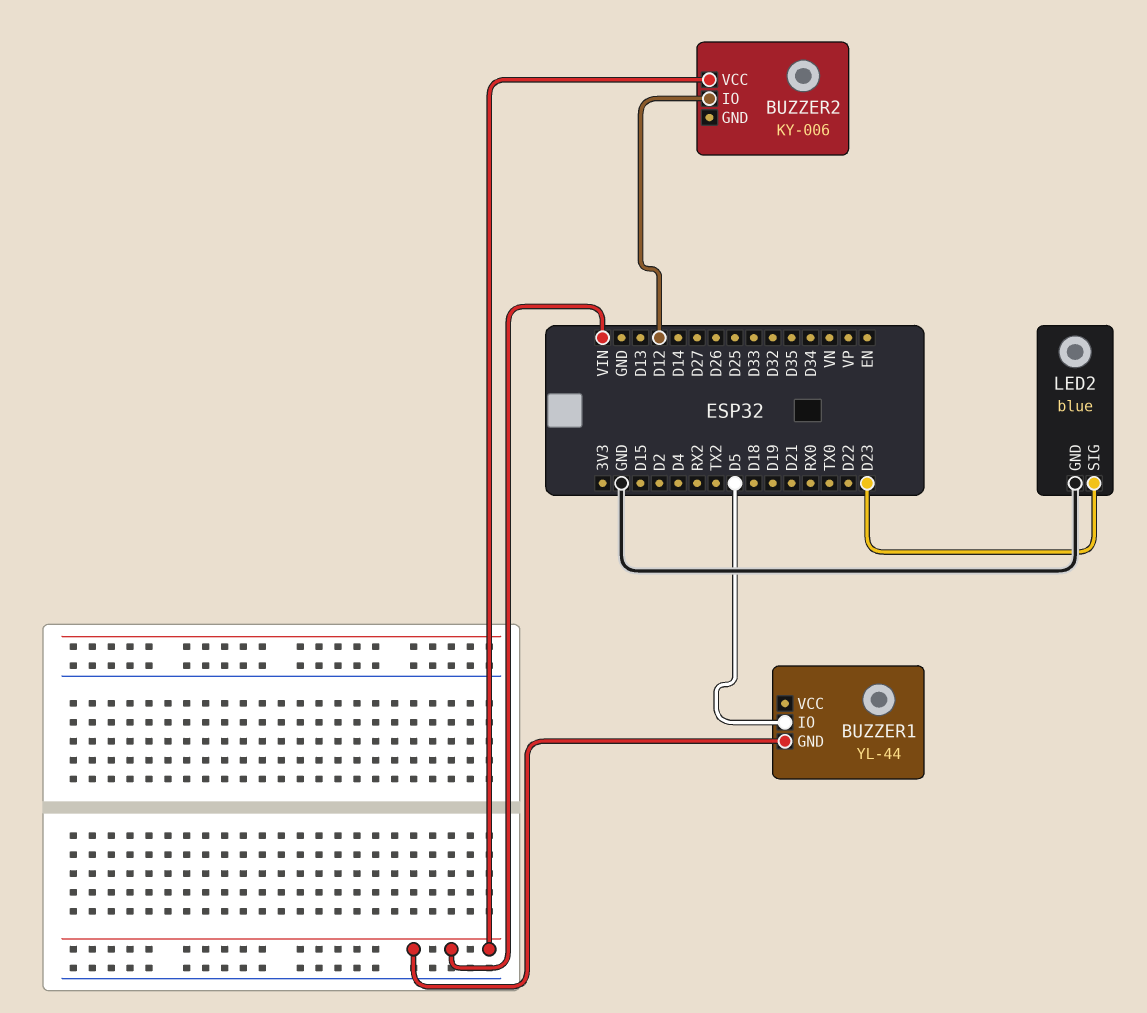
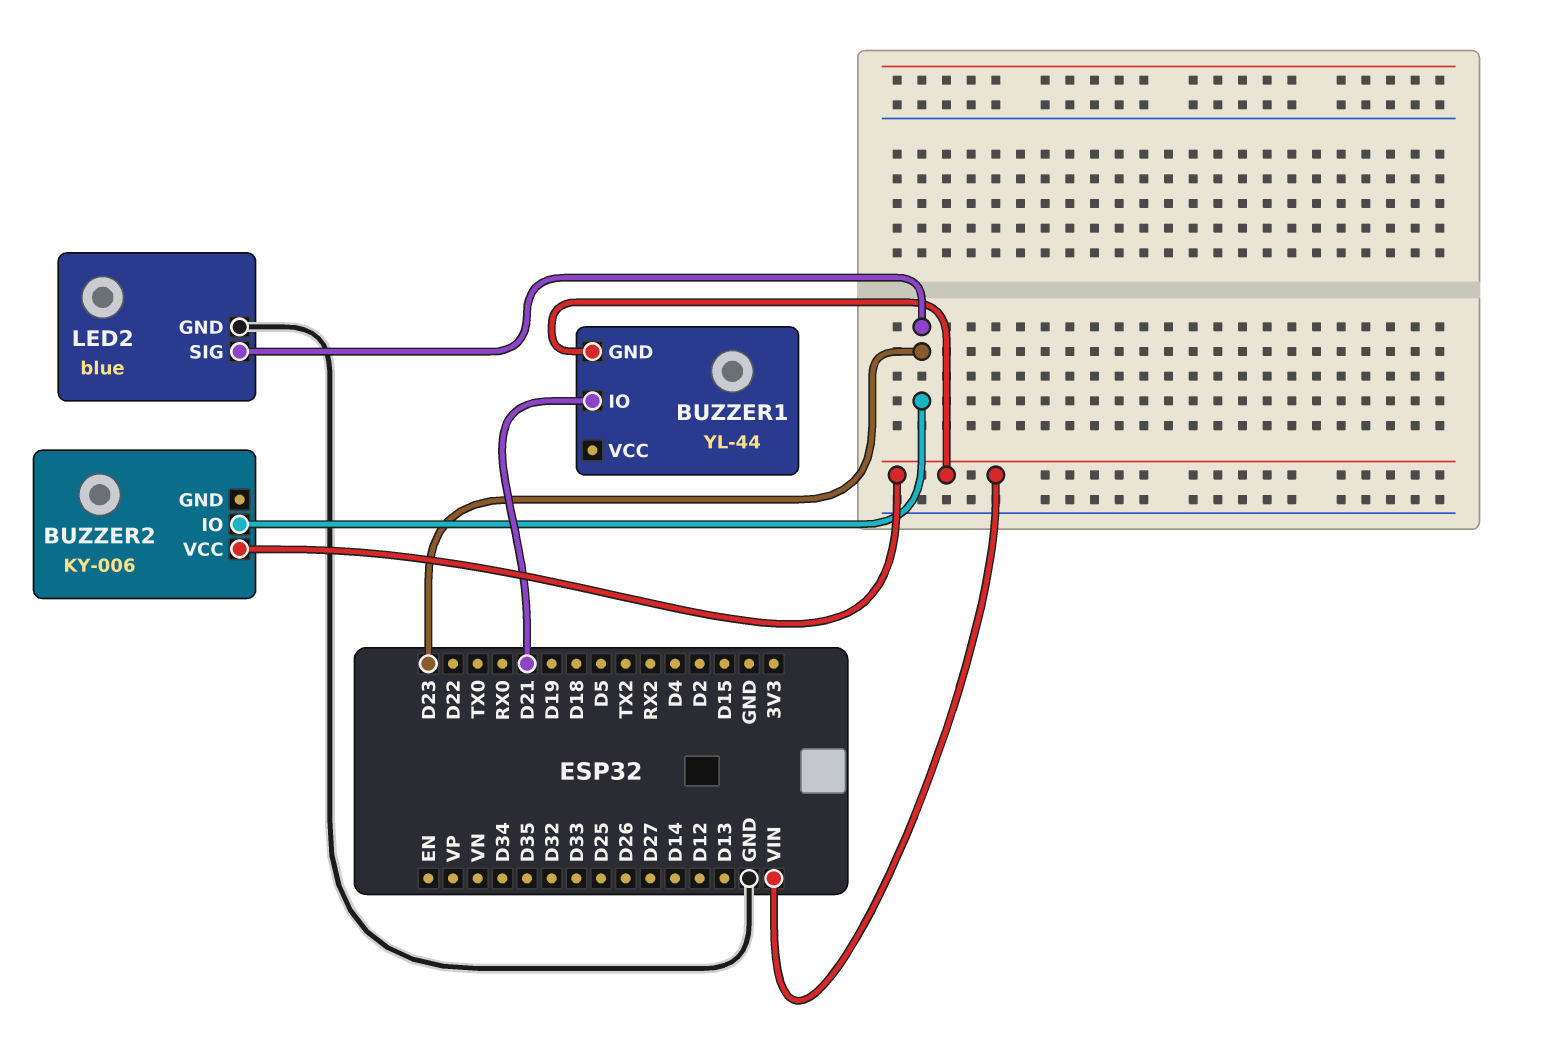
BUZZER1 pin IO: D5 -> D21
BUZZER2 pin IO: D12 -> D23

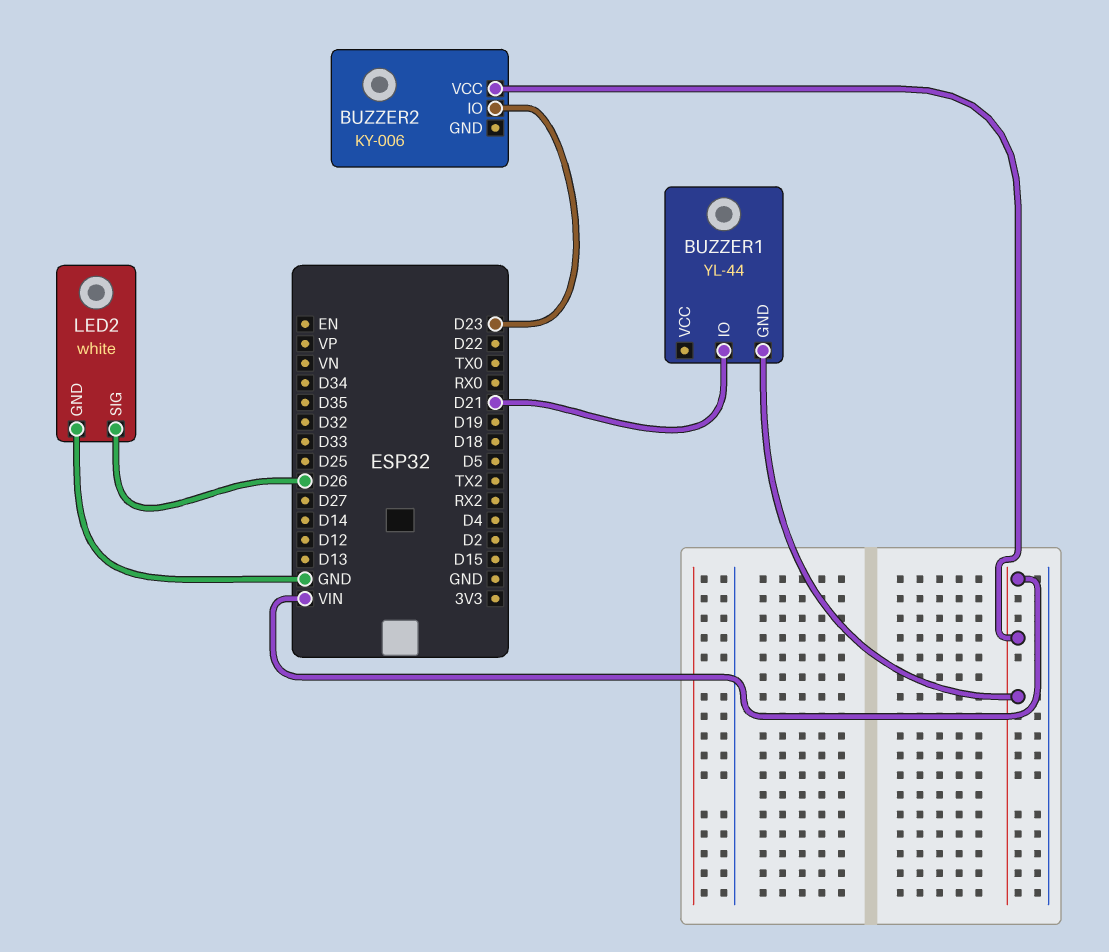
LED2: blue -> white
LED2 pin SIG: D23 -> D26

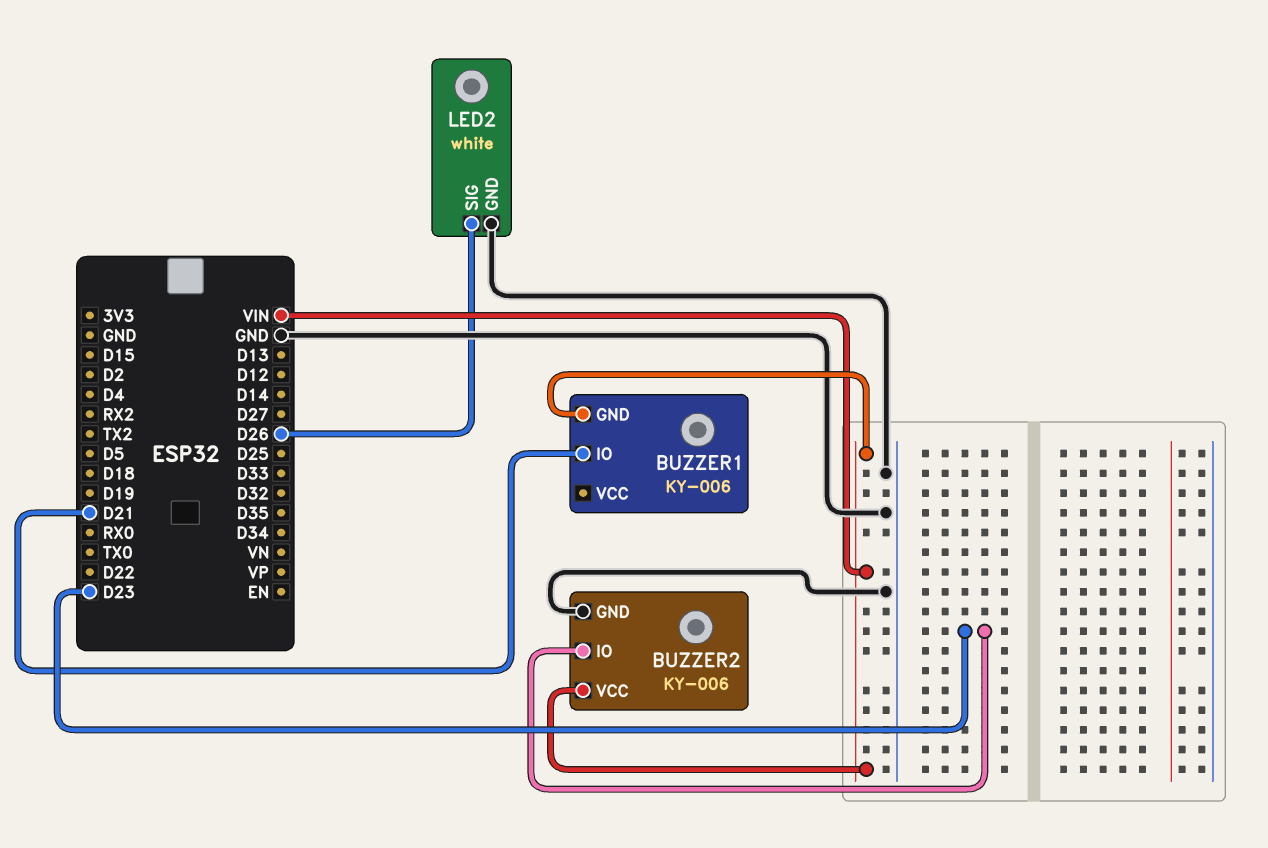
BUZZER1: YL-44 -> KY-006
BUZZER2 pin GND: none -> GND

